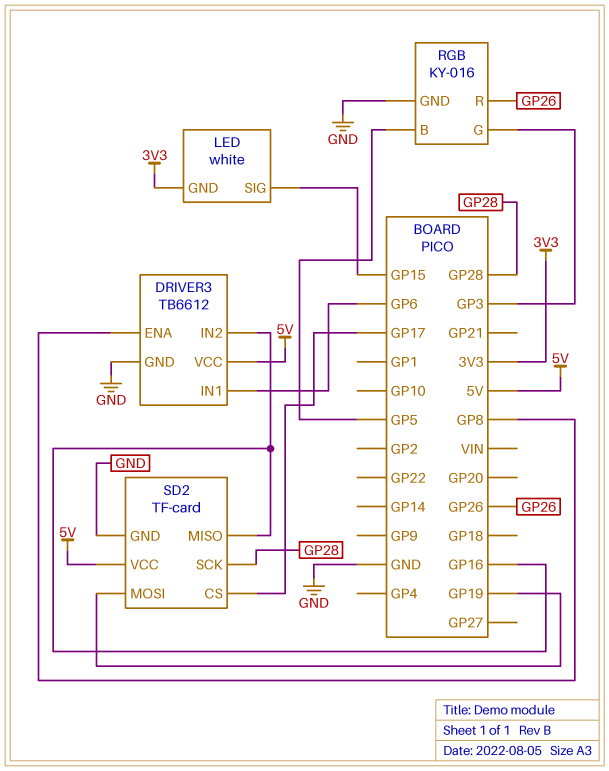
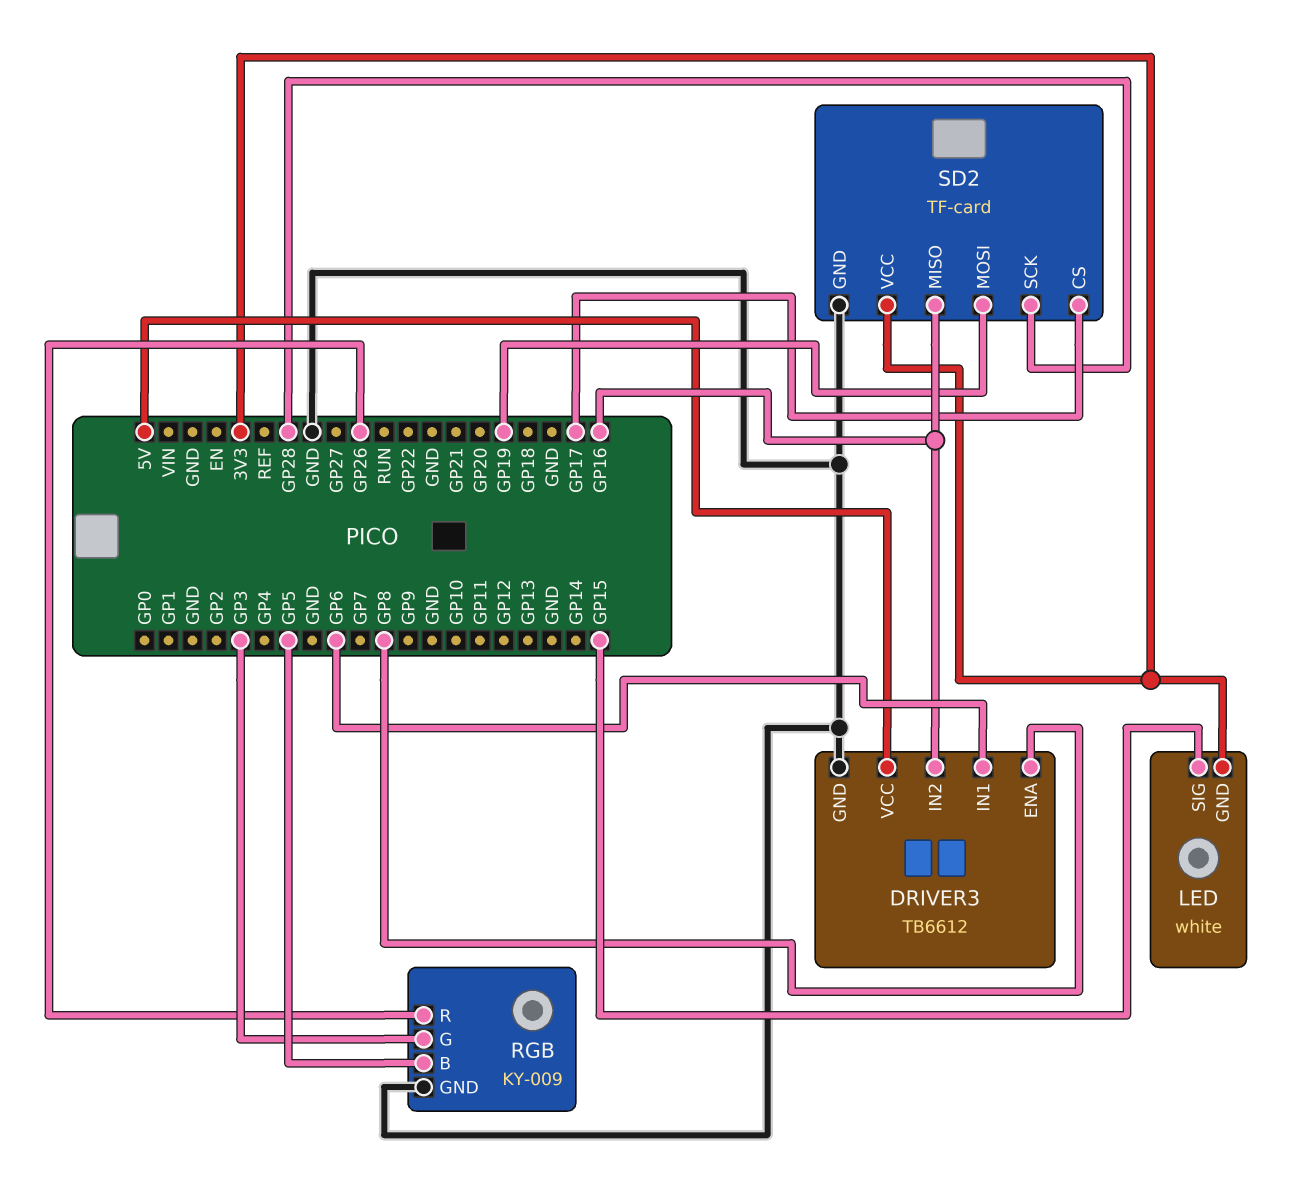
RGB: KY-016 -> KY-009
SD2 pin VCC: 5V -> 3V3

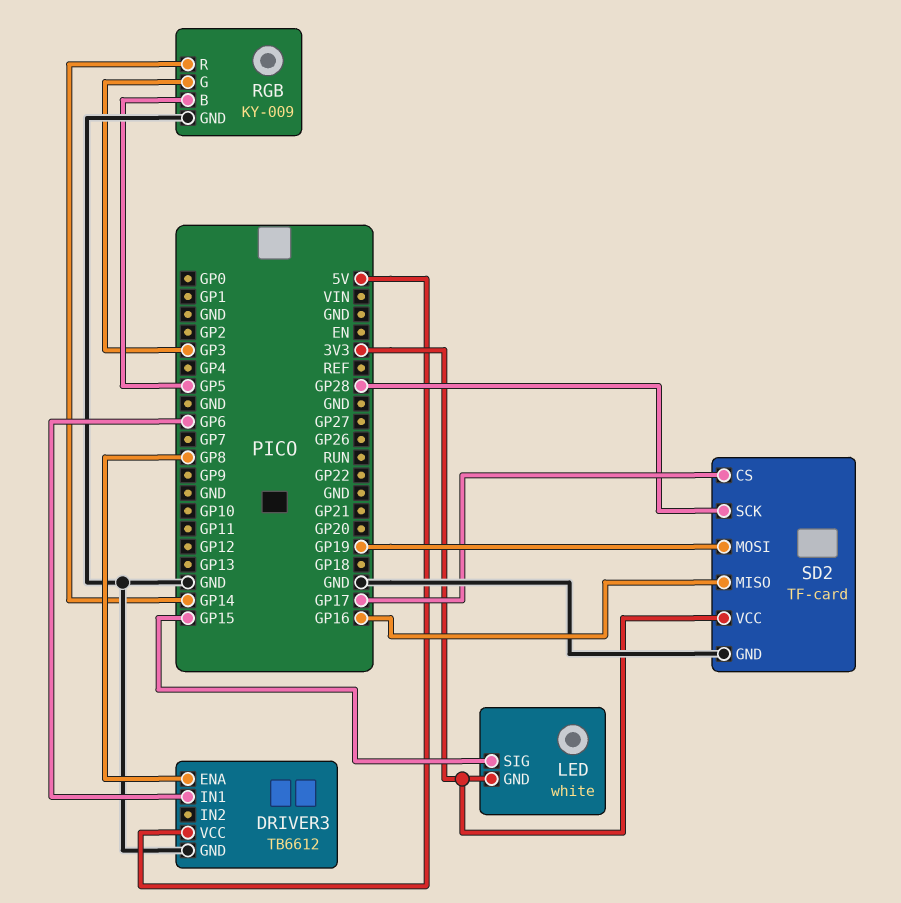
DRIVER3 pin IN2: GP16 -> none
RGB pin R: GP26 -> GP14

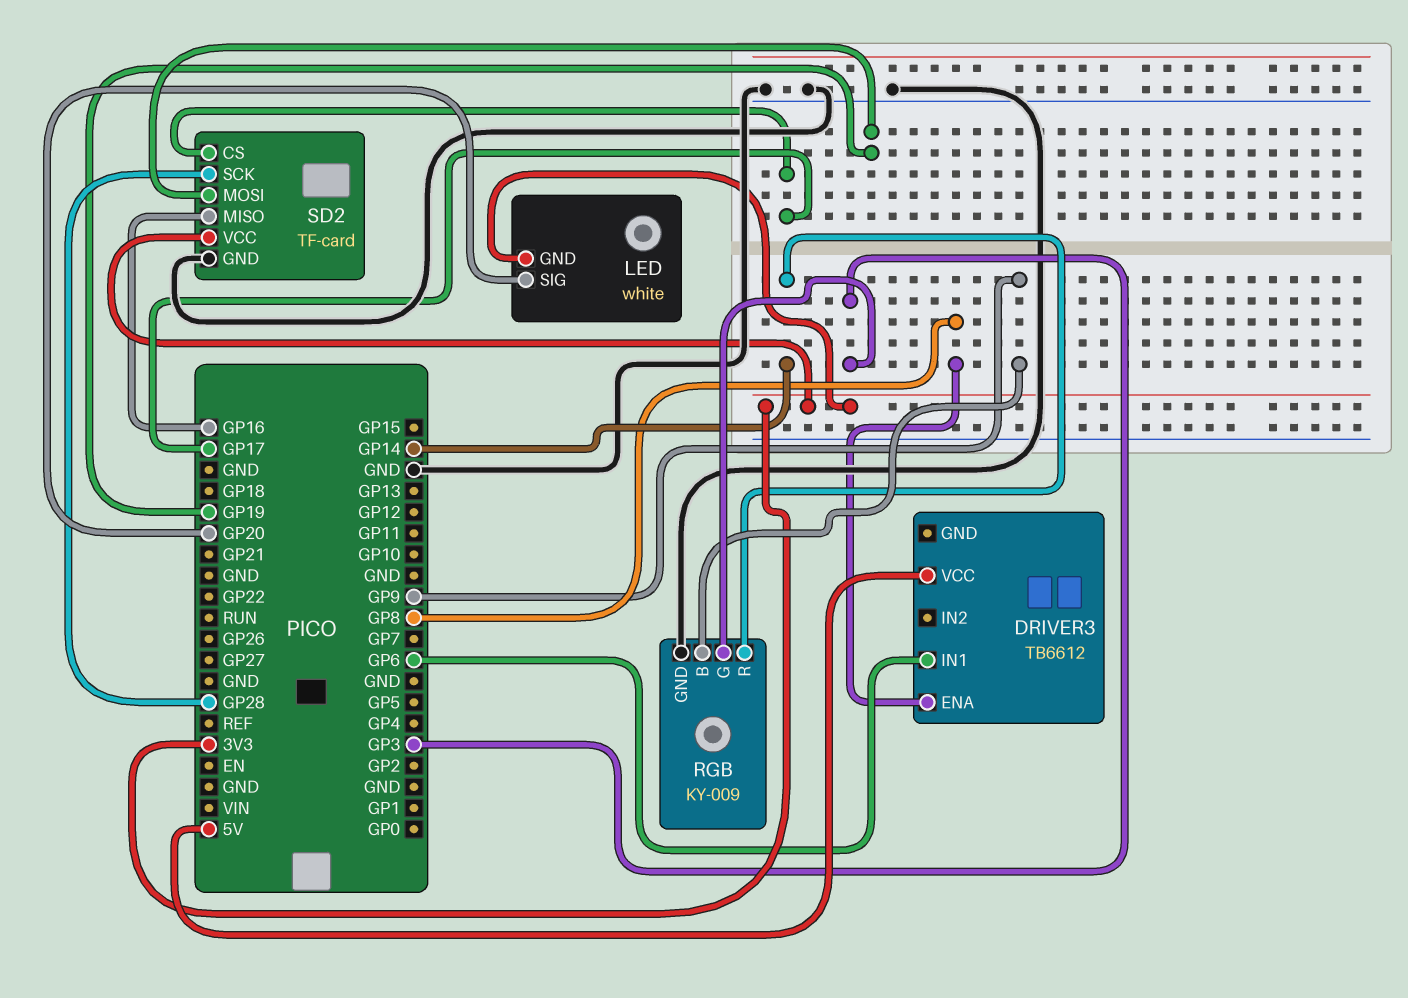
DRIVER3 pin GND: GND -> none
LED pin SIG: GP15 -> GP20
RGB pin B: GP5 -> GP9

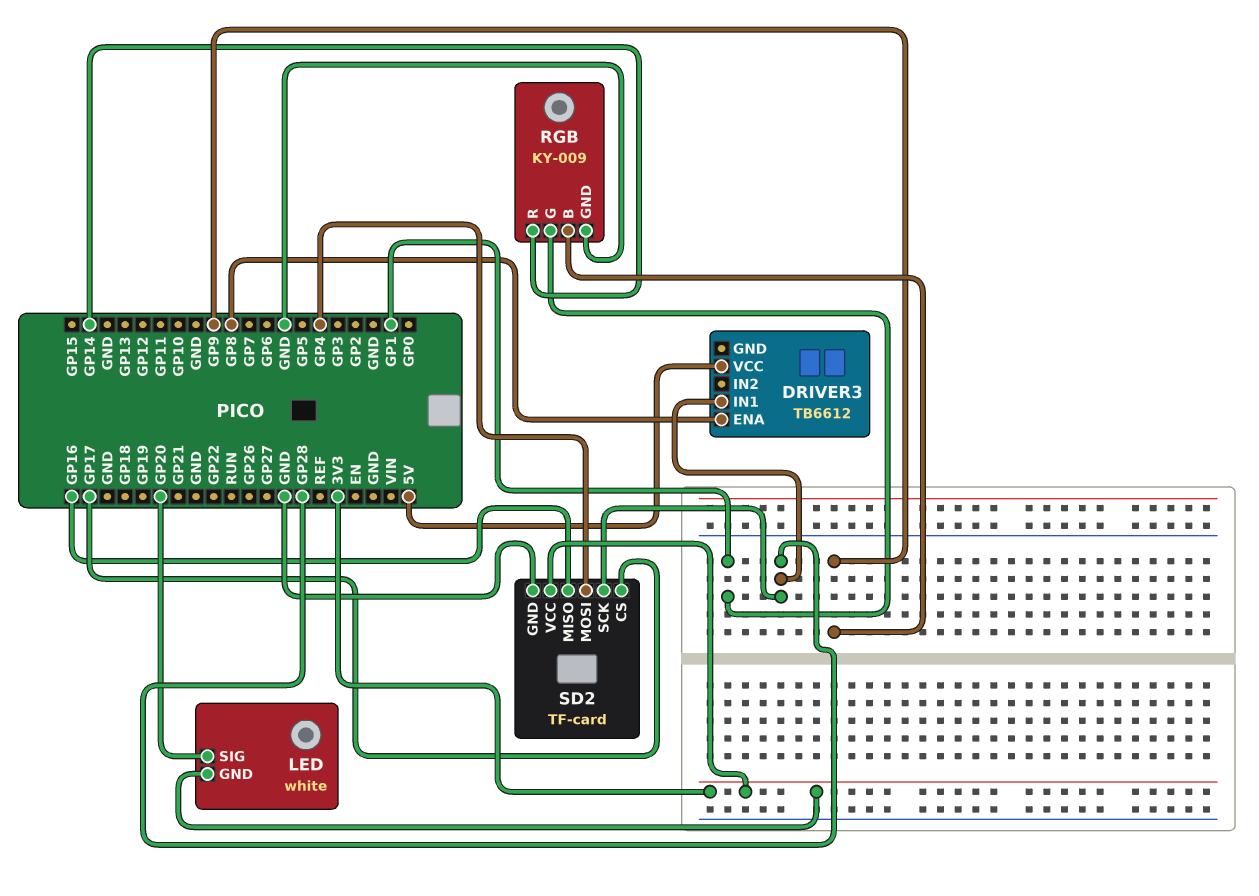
DRIVER3 pin IN1: GP6 -> GP28
RGB pin G: GP3 -> GP1
SD2 pin MOSI: GP19 -> GP4

